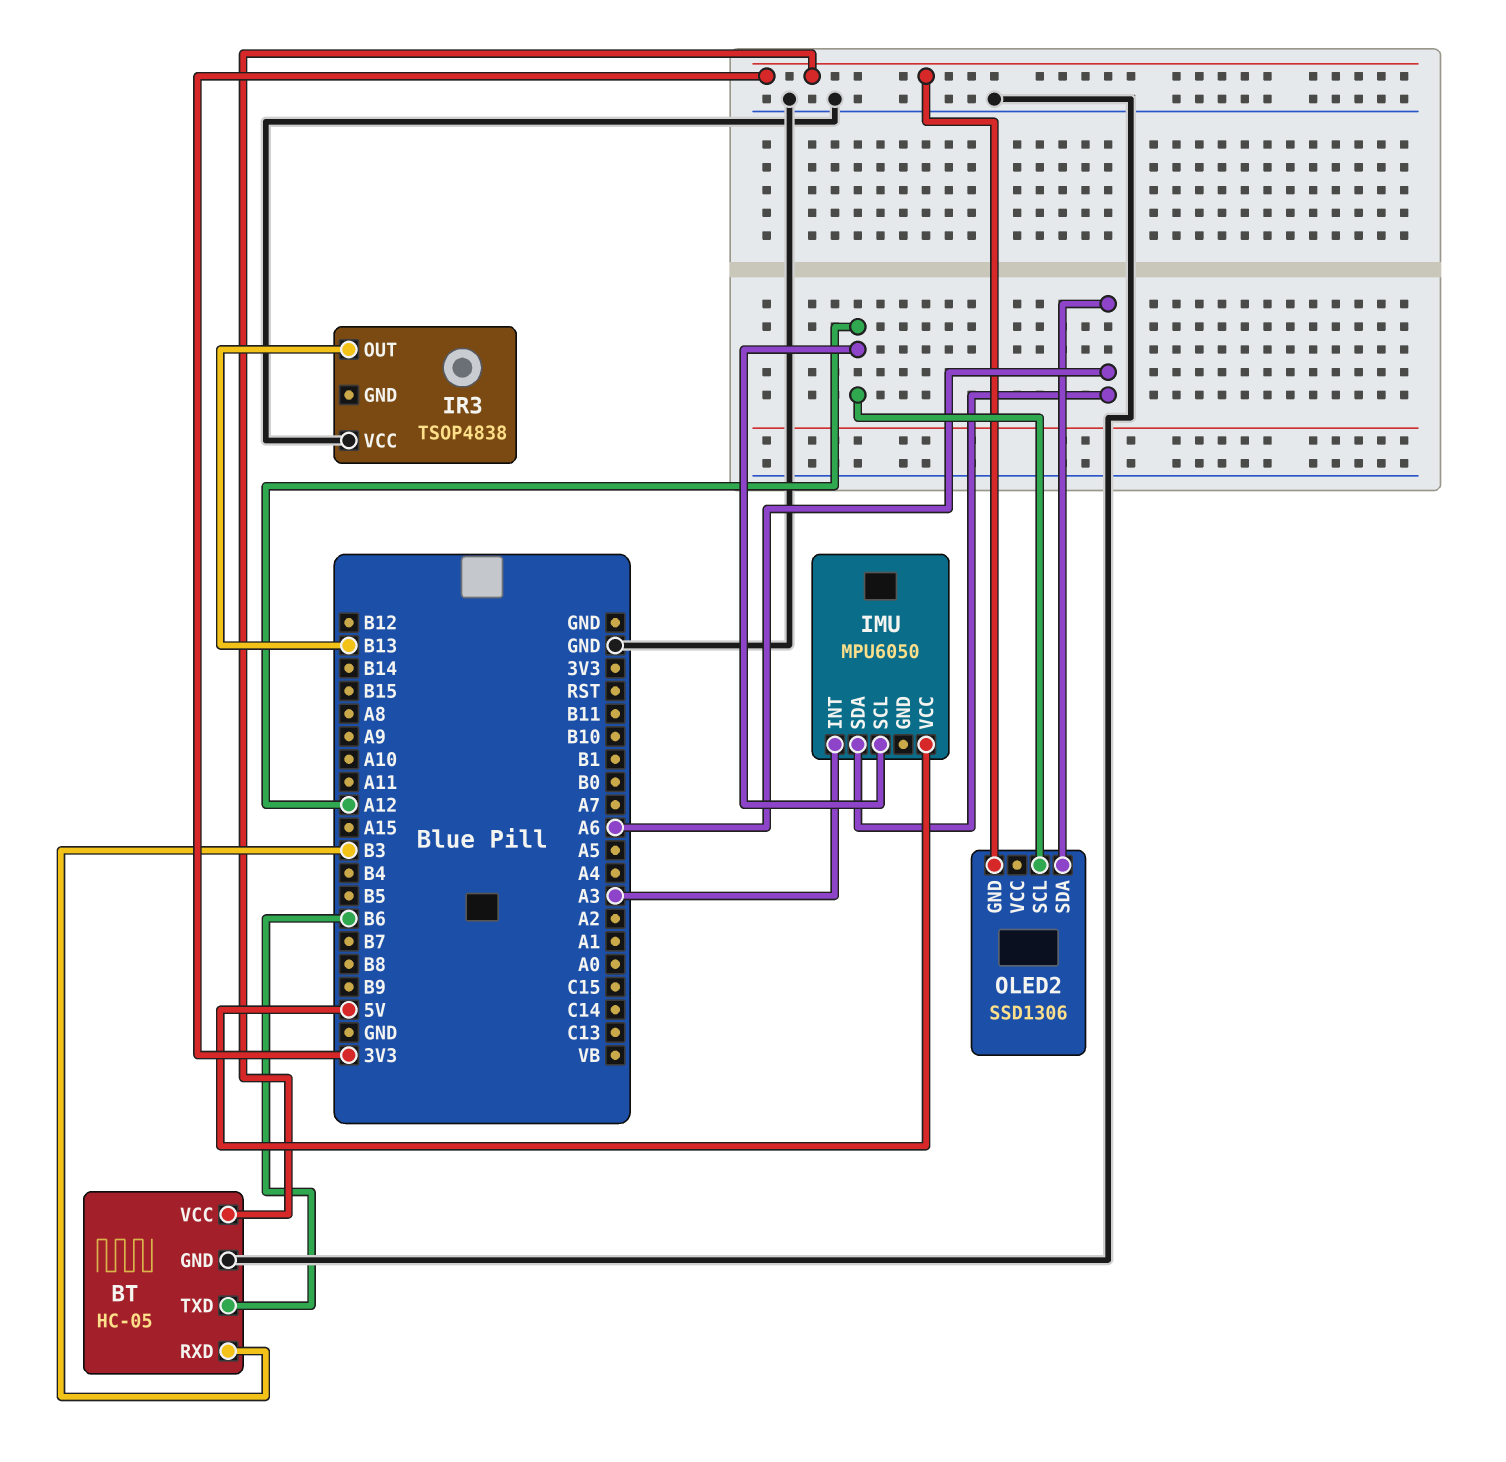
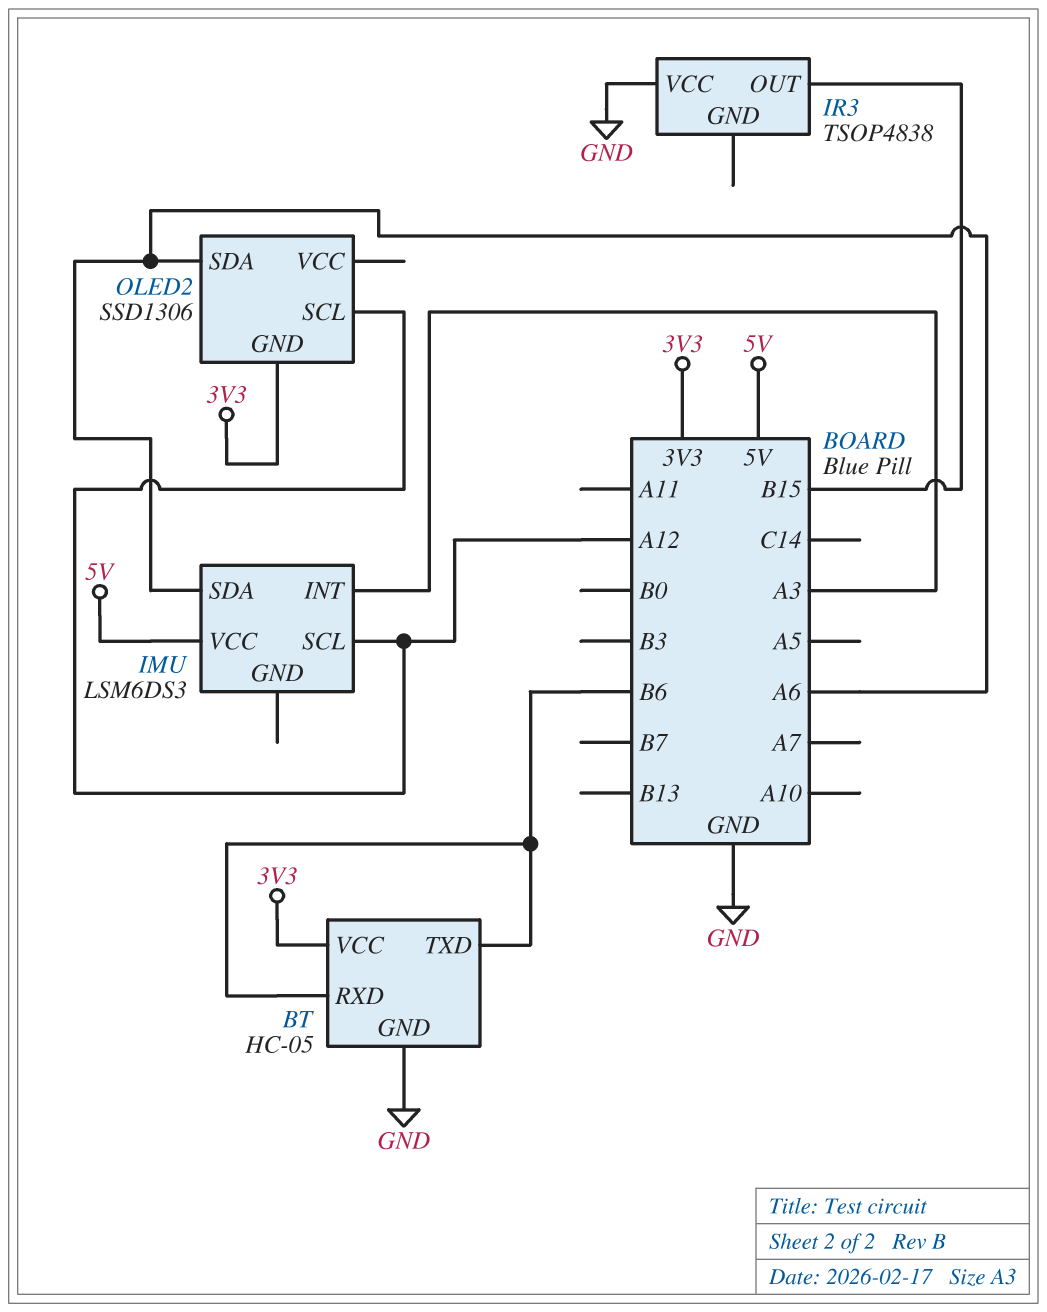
BT pin RXD: B3 -> B6
IMU: MPU6050 -> LSM6DS3
IR3 pin OUT: B13 -> B15

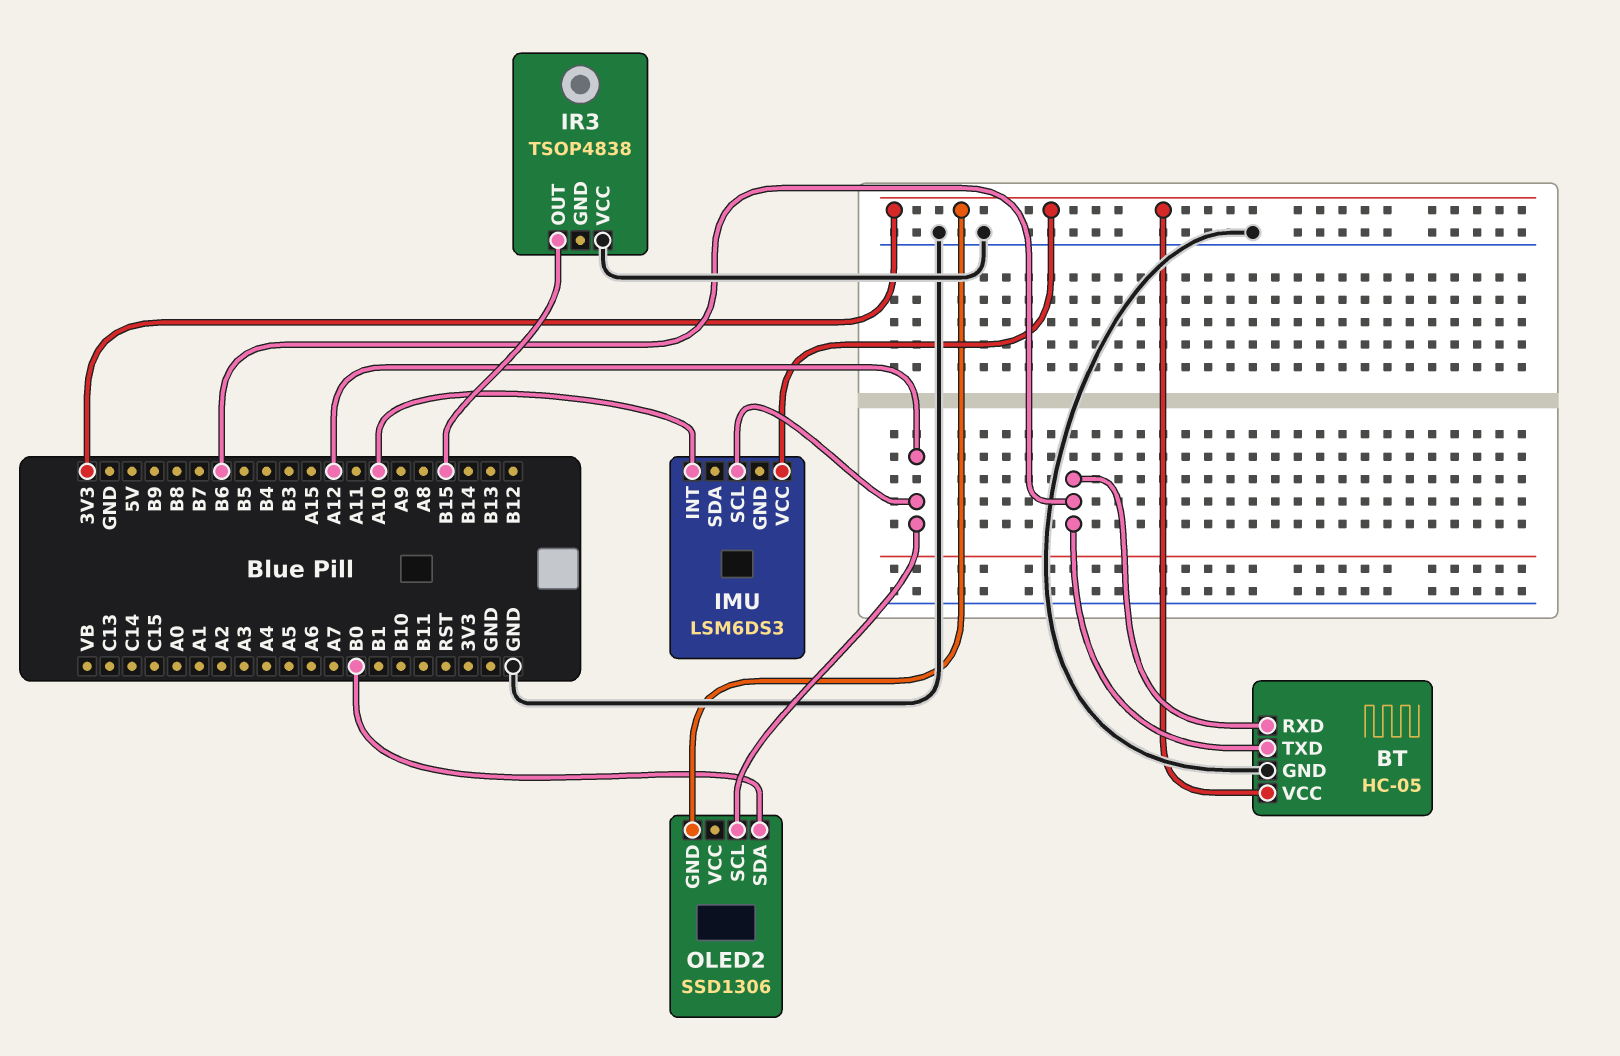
IMU pin INT: A3 -> A10
IMU pin SDA: A6 -> none
IMU pin VCC: 5V -> 3V3
OLED2 pin SDA: A6 -> B0

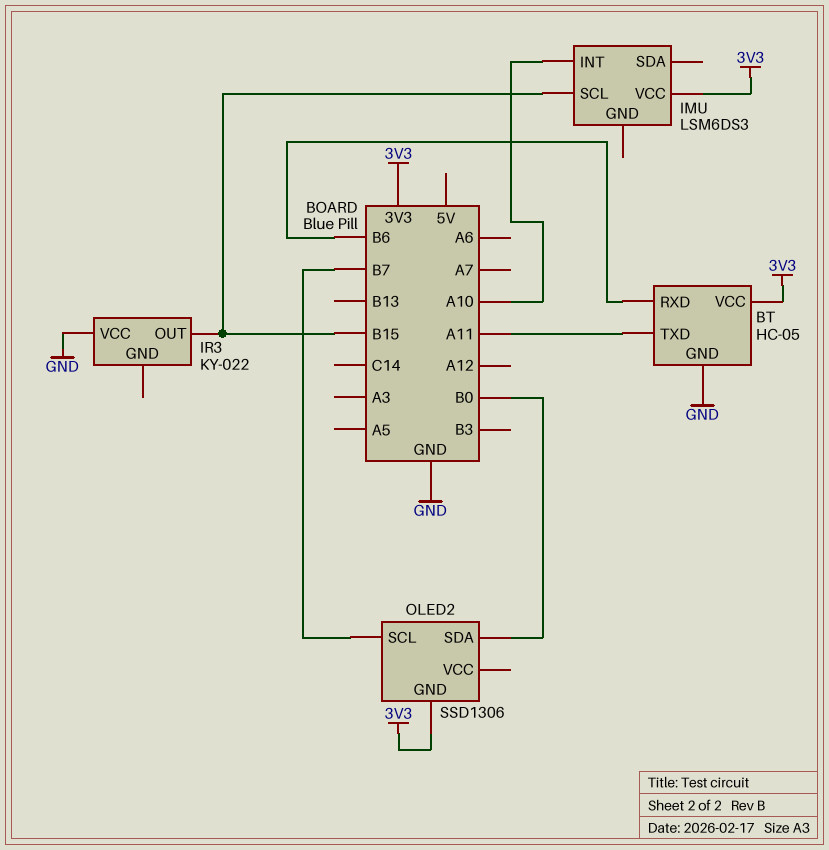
BT pin TXD: B6 -> A11
IMU pin SCL: A12 -> B15
IR3: TSOP4838 -> KY-022
OLED2 pin SCL: A12 -> B7

